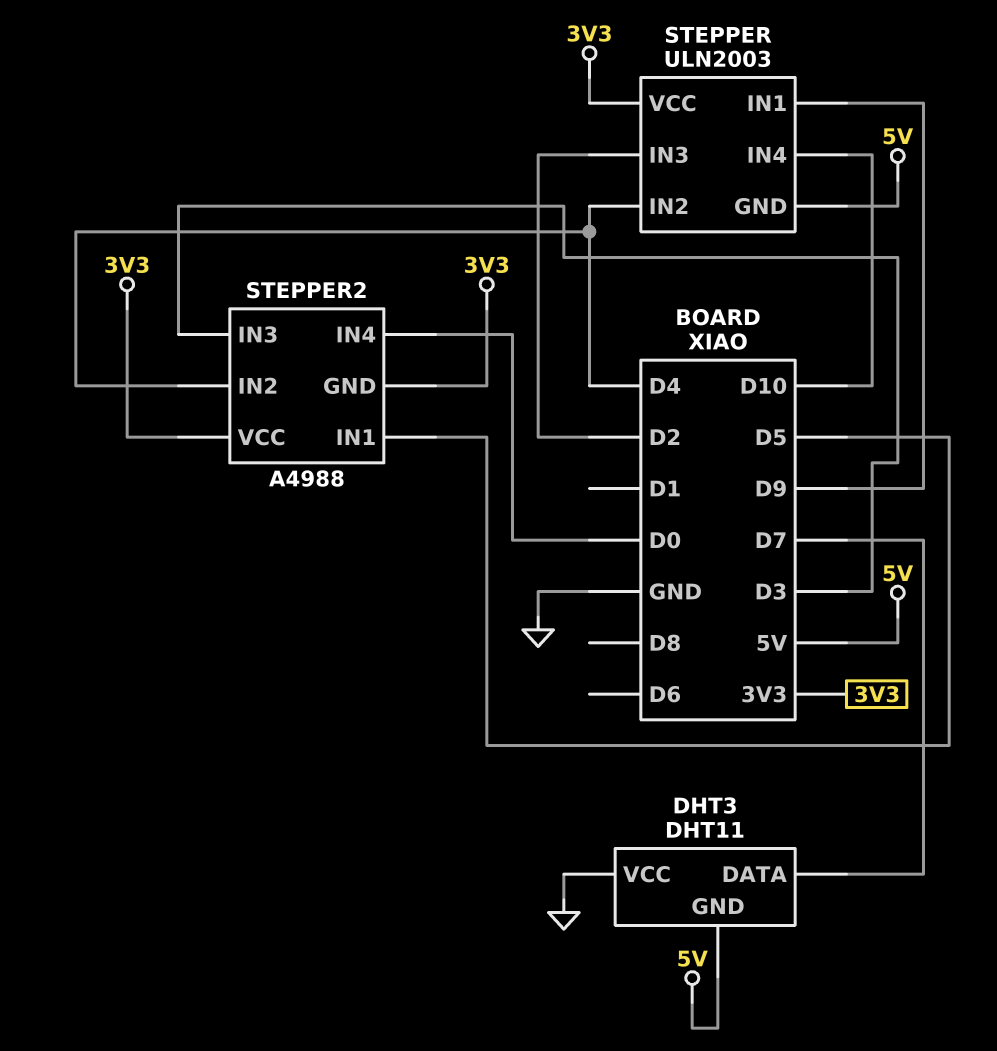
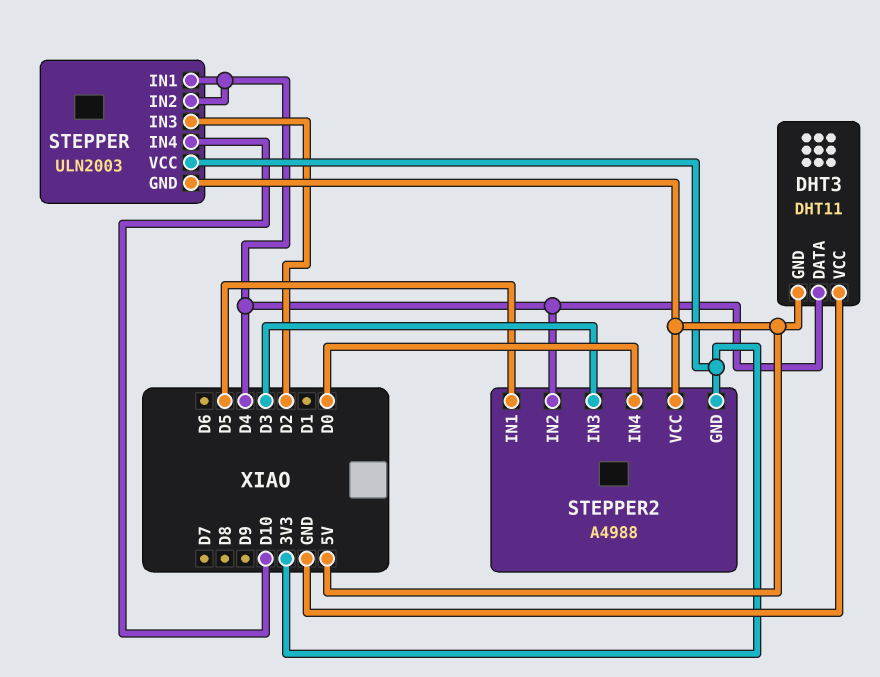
DHT3 pin DATA: D7 -> D4
STEPPER pin IN1: D9 -> D4
STEPPER2 pin VCC: 3V3 -> 5V

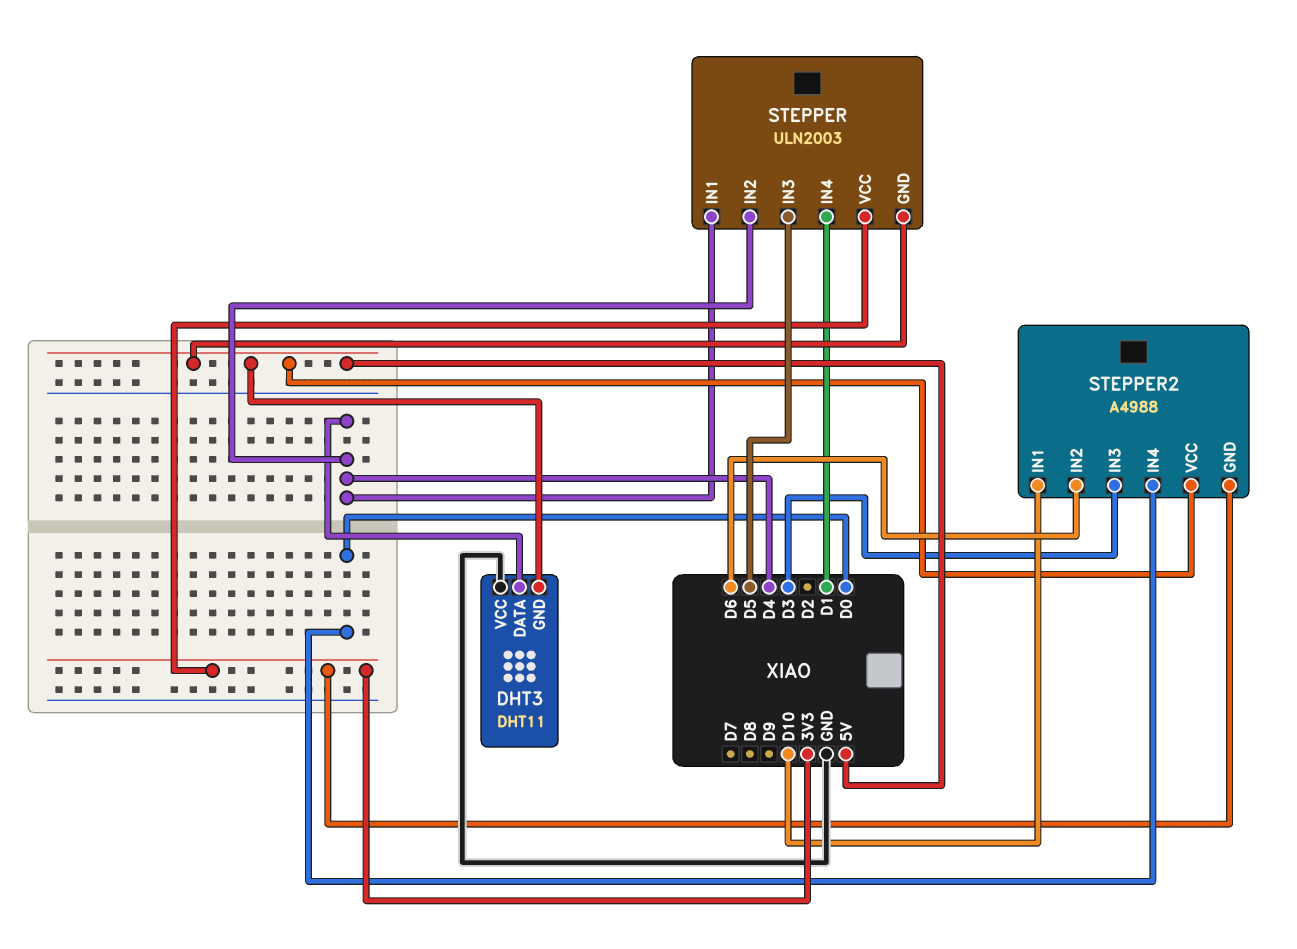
STEPPER pin IN3: D2 -> D5
STEPPER pin IN4: D10 -> D1
STEPPER2 pin IN1: D5 -> D10
STEPPER2 pin IN2: D4 -> D6

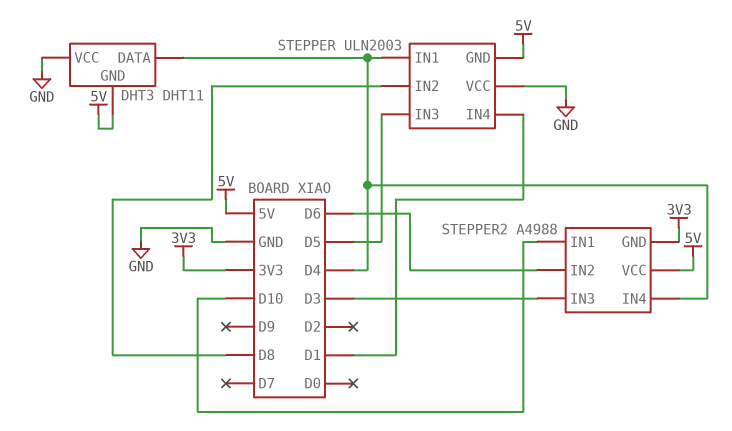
STEPPER pin IN2: D4 -> D8
STEPPER pin VCC: 3V3 -> GND
STEPPER2 pin IN4: D0 -> D4

